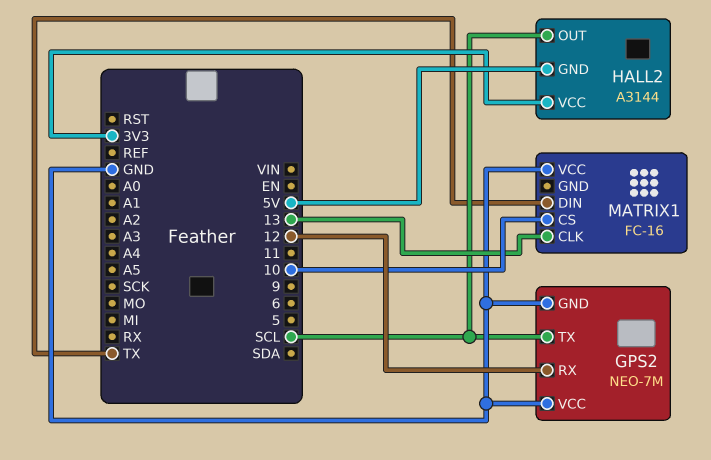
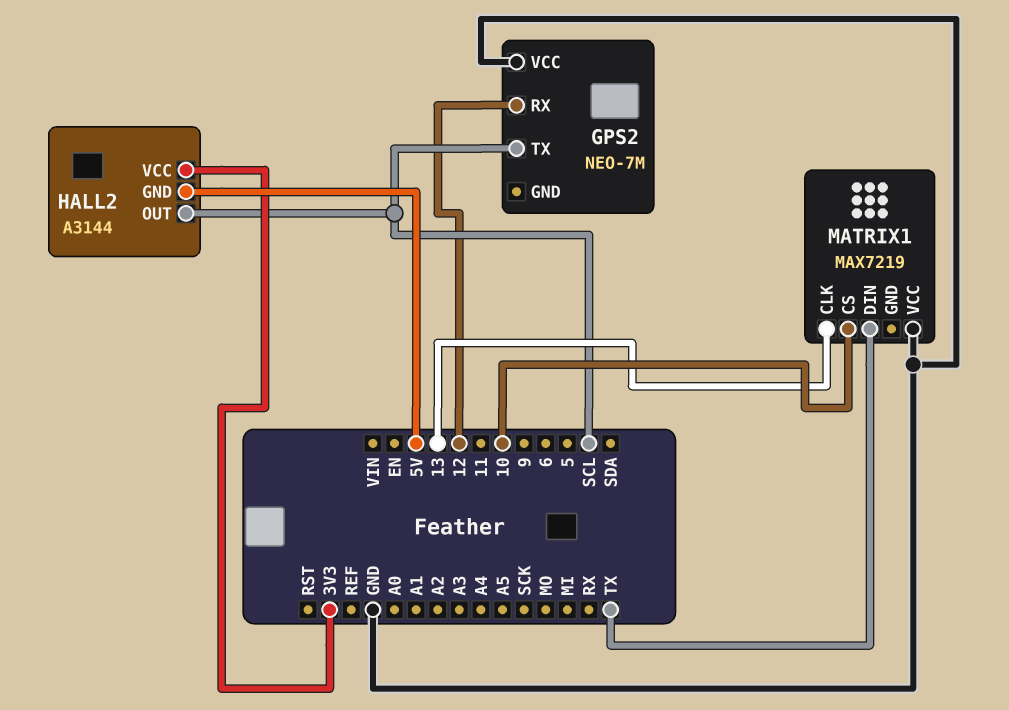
GPS2 pin GND: GND -> none
MATRIX1: FC-16 -> MAX7219

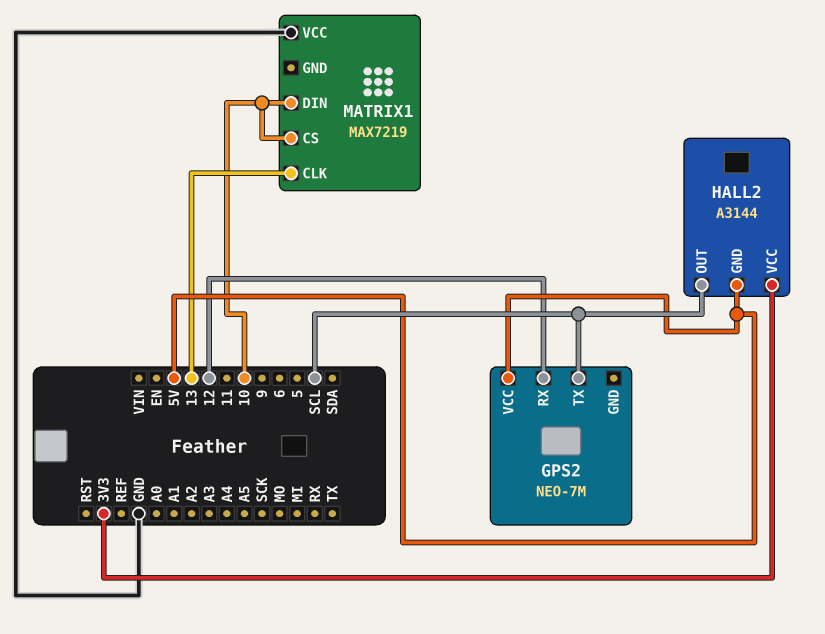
GPS2 pin VCC: GND -> 5V
MATRIX1 pin DIN: TX -> 10

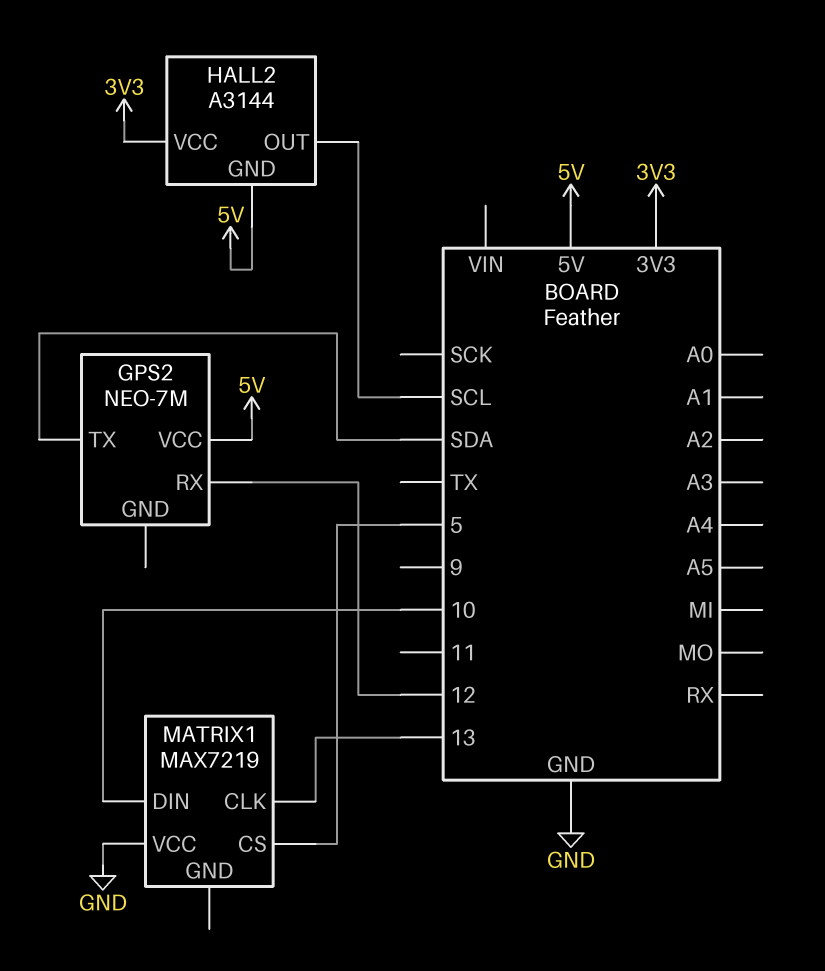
GPS2 pin TX: SCL -> SDA
MATRIX1 pin CS: 10 -> 5

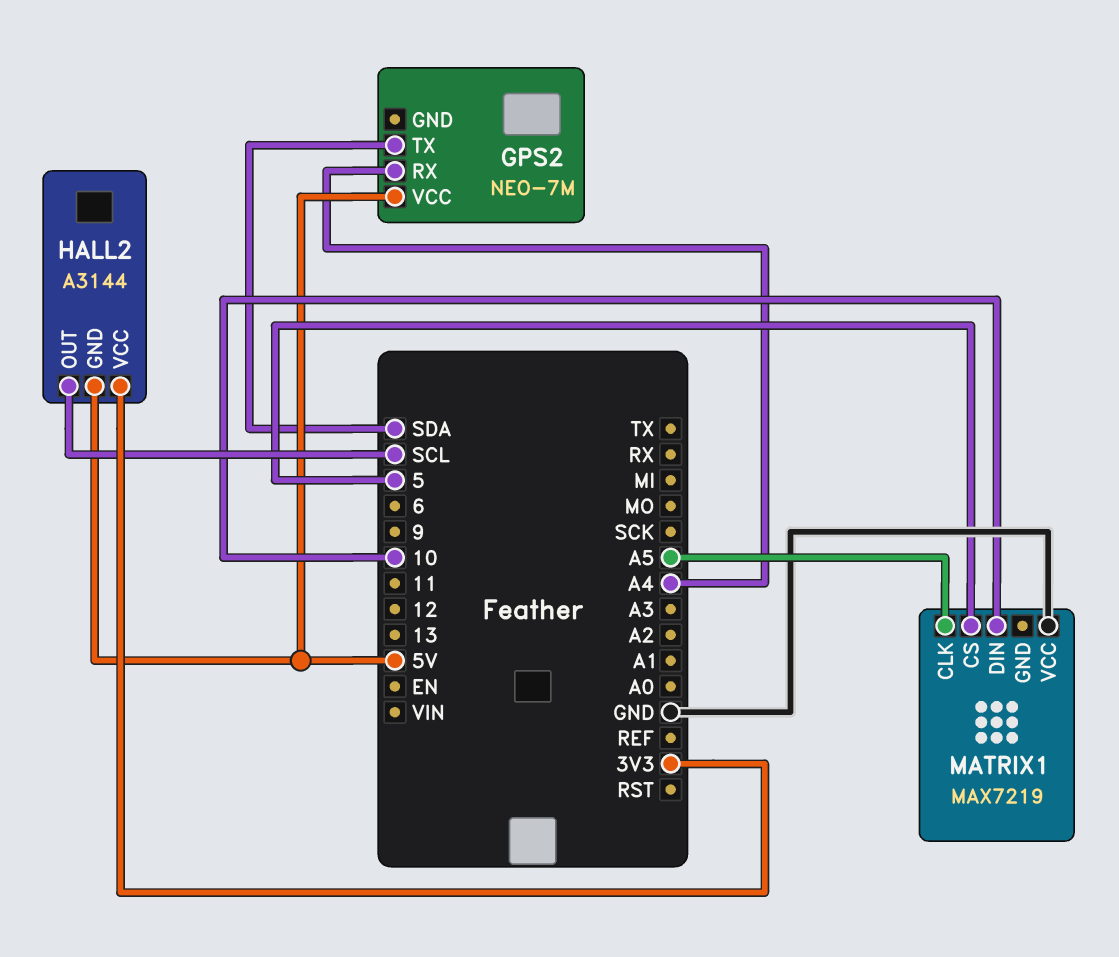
GPS2 pin RX: 12 -> A4
MATRIX1 pin CLK: 13 -> A5

